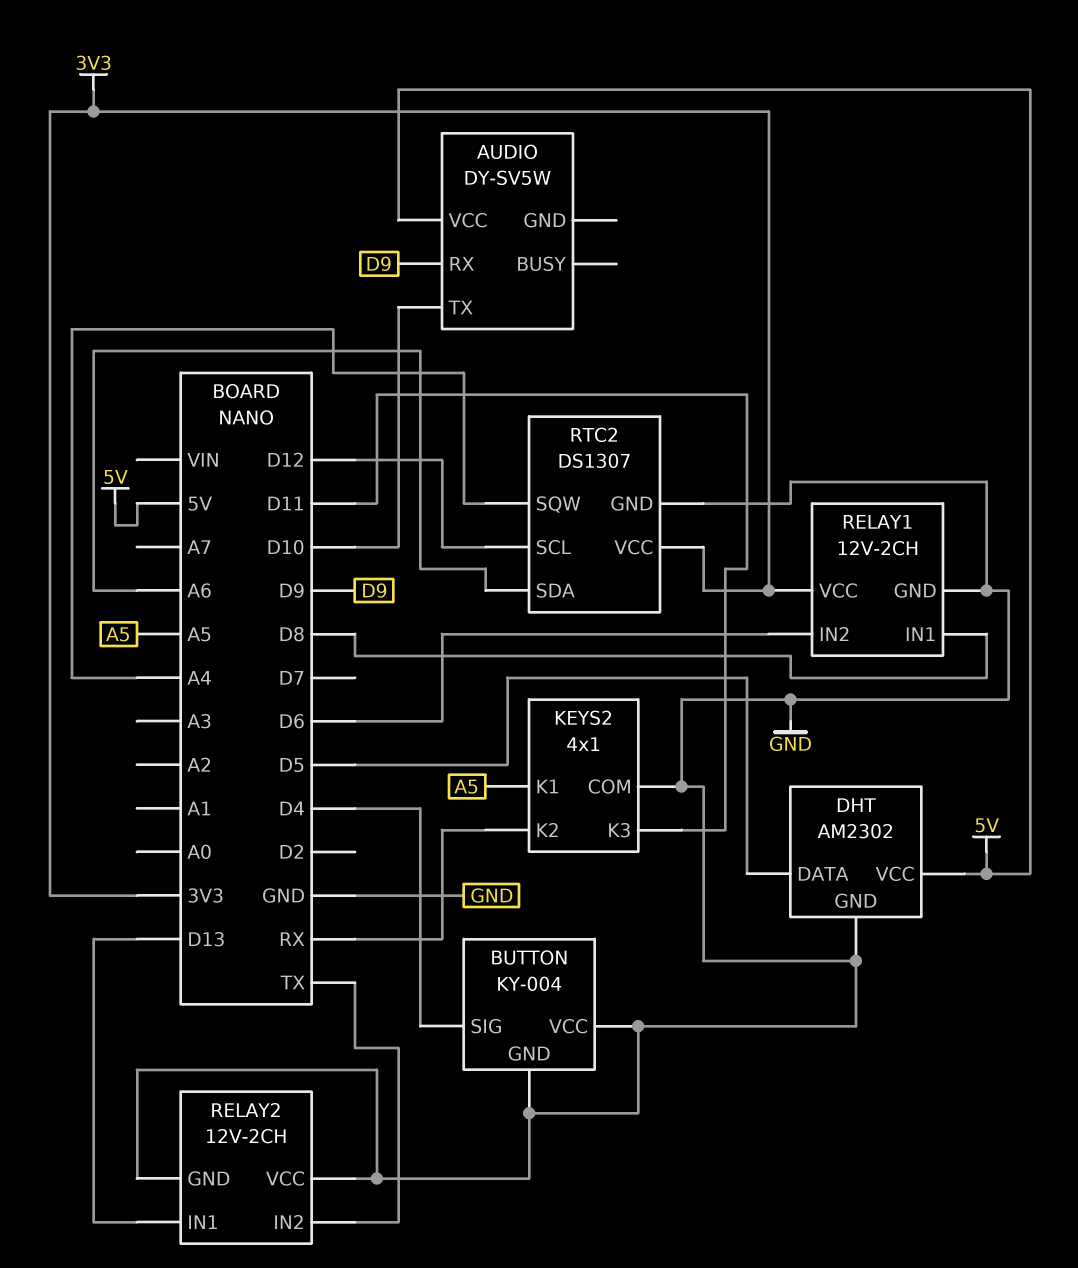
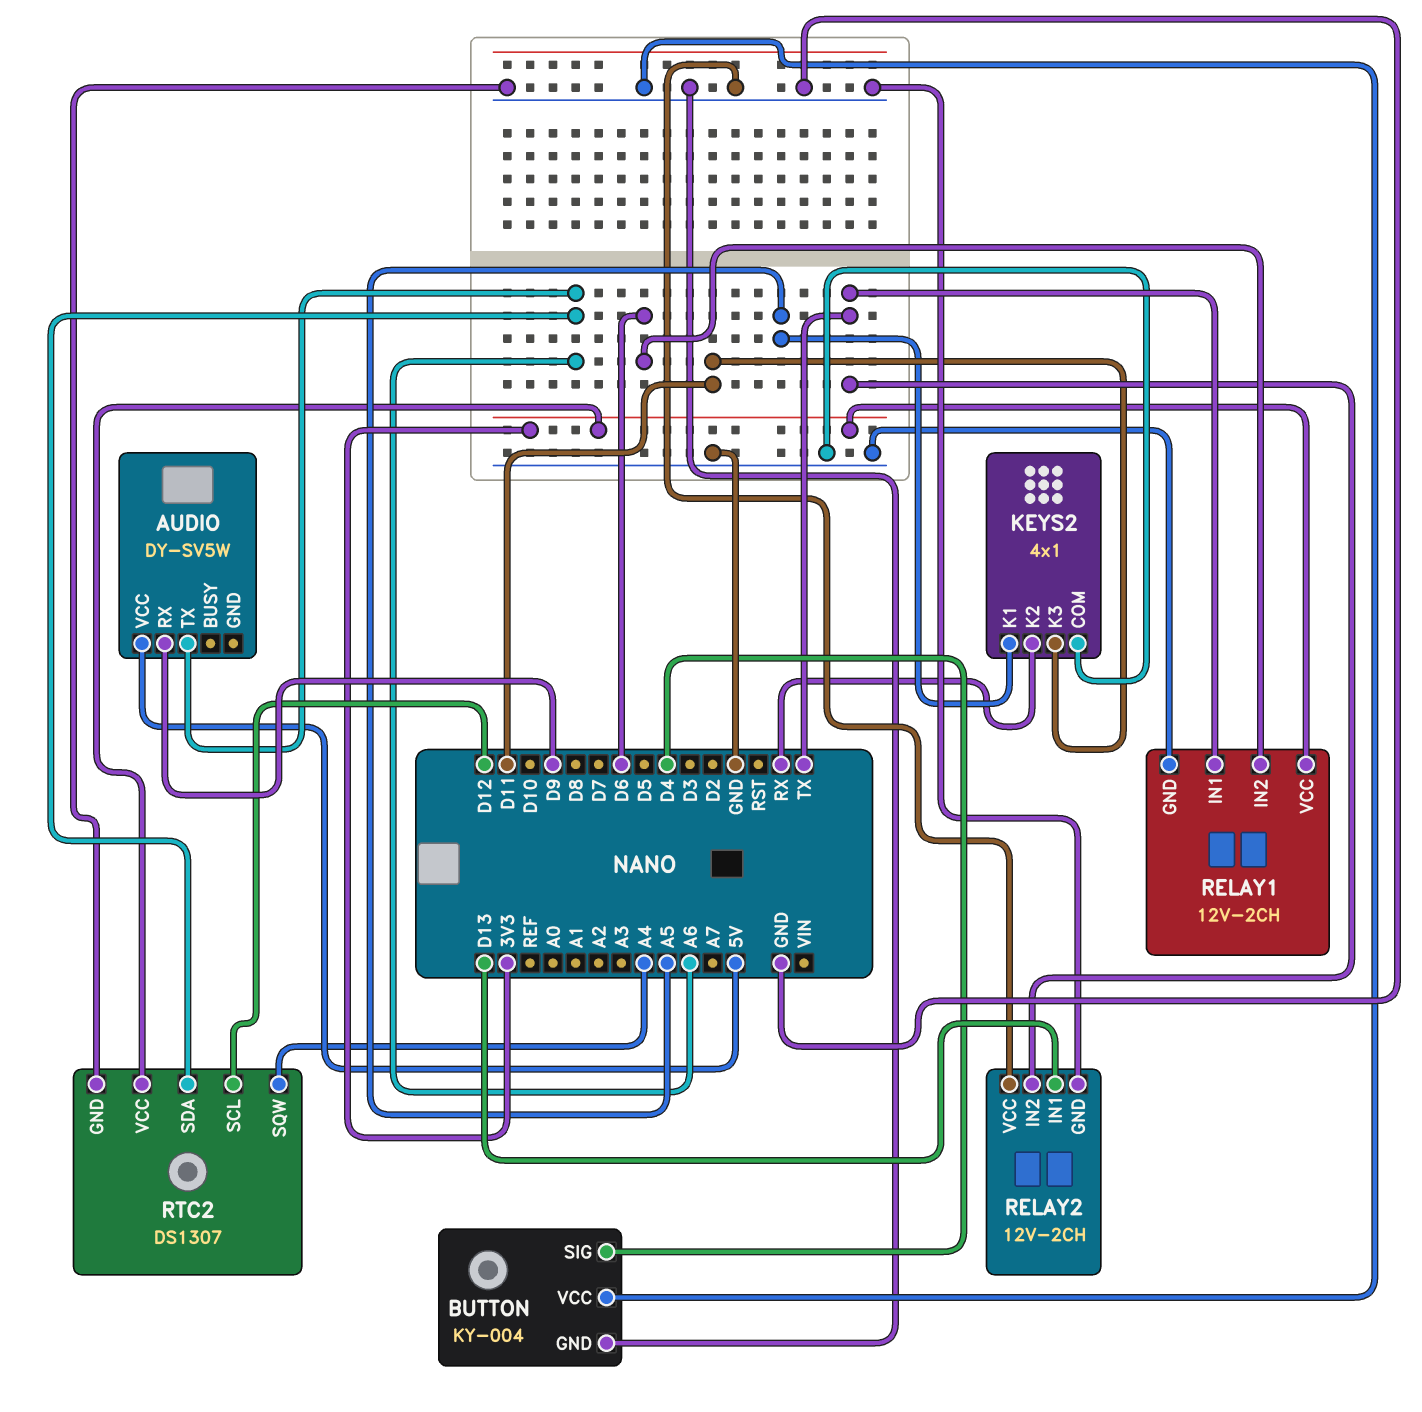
AUDIO pin TX: D10 -> A6
DHT: AM2302 -> none
DHT pin DATA: D5 -> none
DHT pin GND: GND -> none
DHT pin VCC: 5V -> none
RELAY1 pin IN1: D8 -> TX

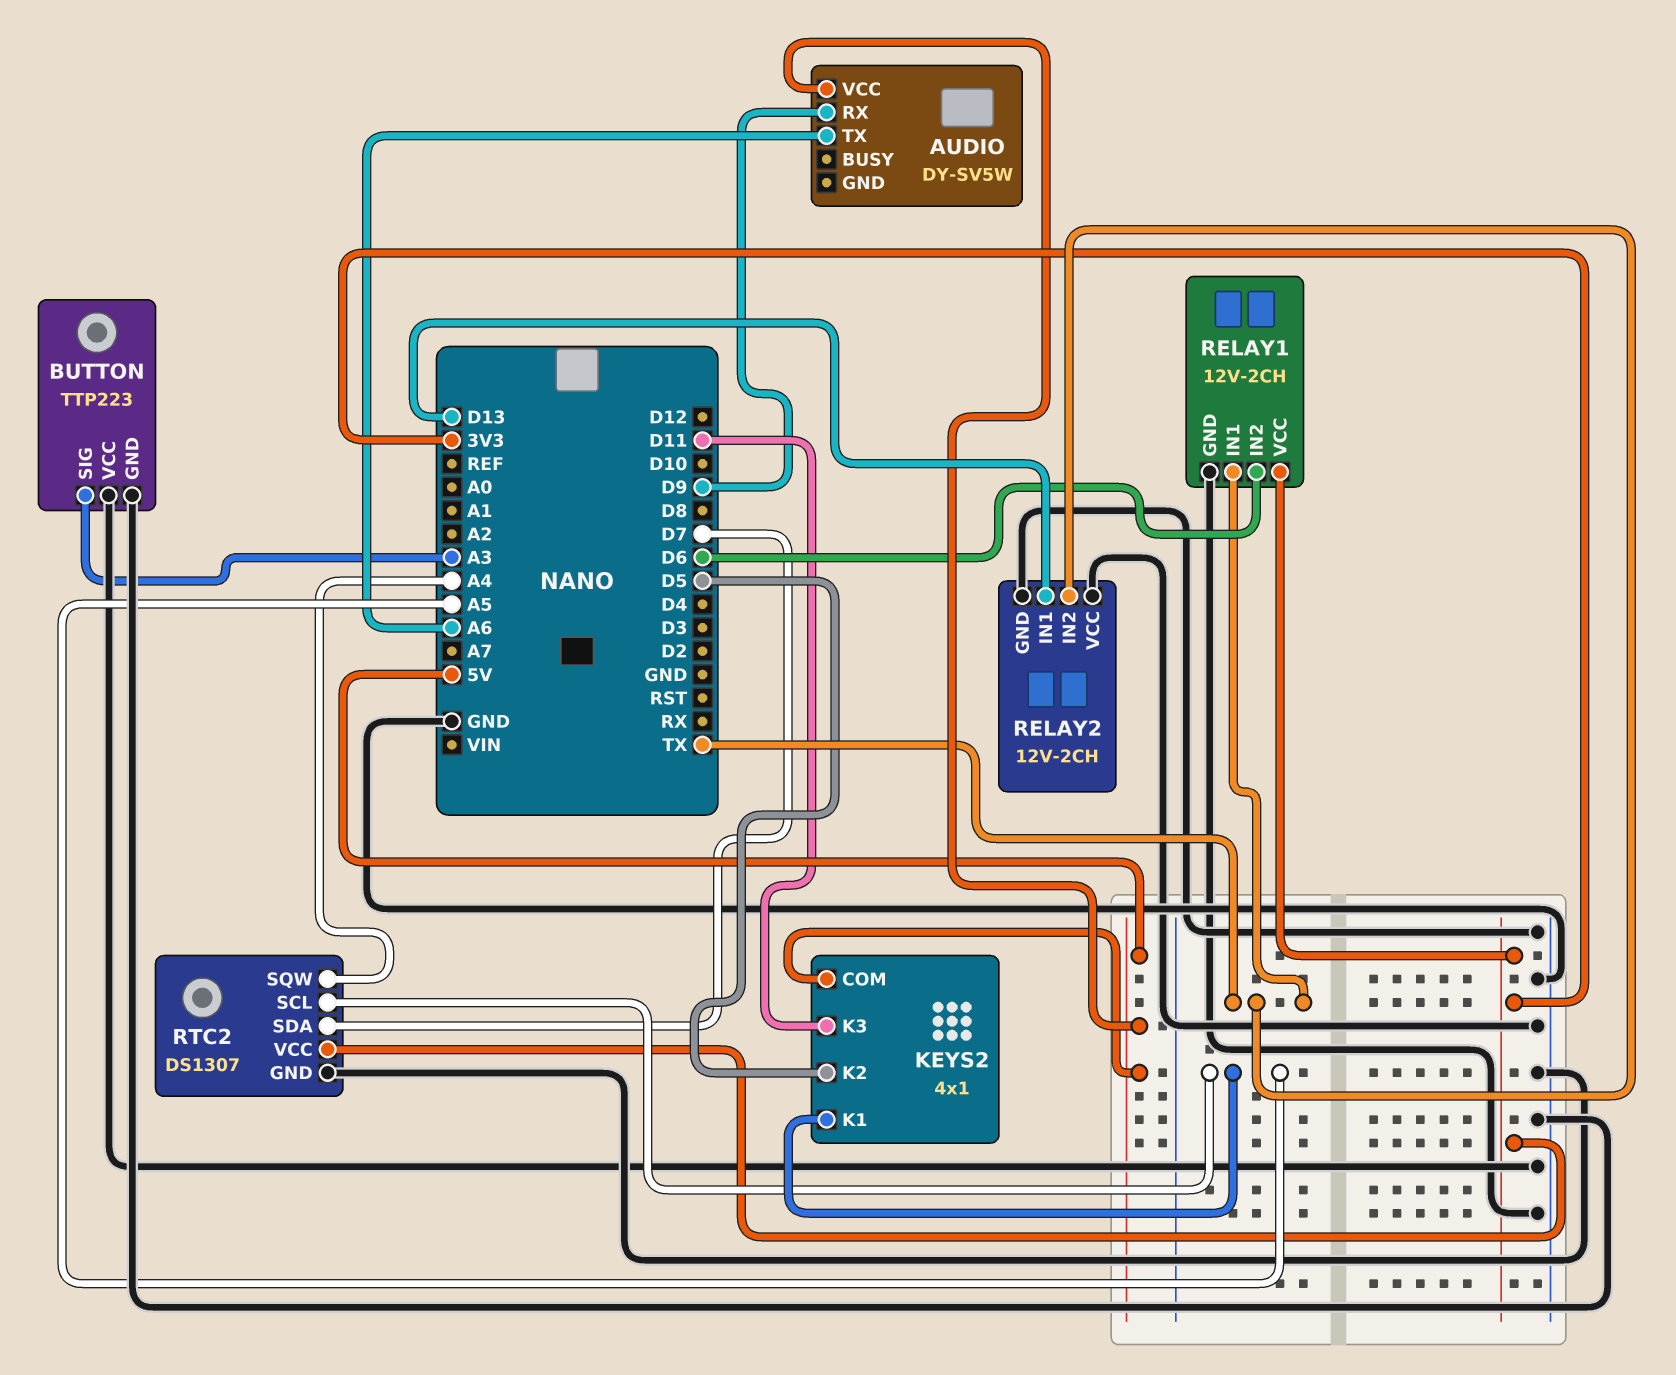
BUTTON: KY-004 -> TTP223
BUTTON pin SIG: D4 -> A3
KEYS2 pin COM: GND -> 5V
KEYS2 pin K2: RX -> D5
RTC2 pin SCL: D12 -> A5
RTC2 pin SDA: A6 -> D7

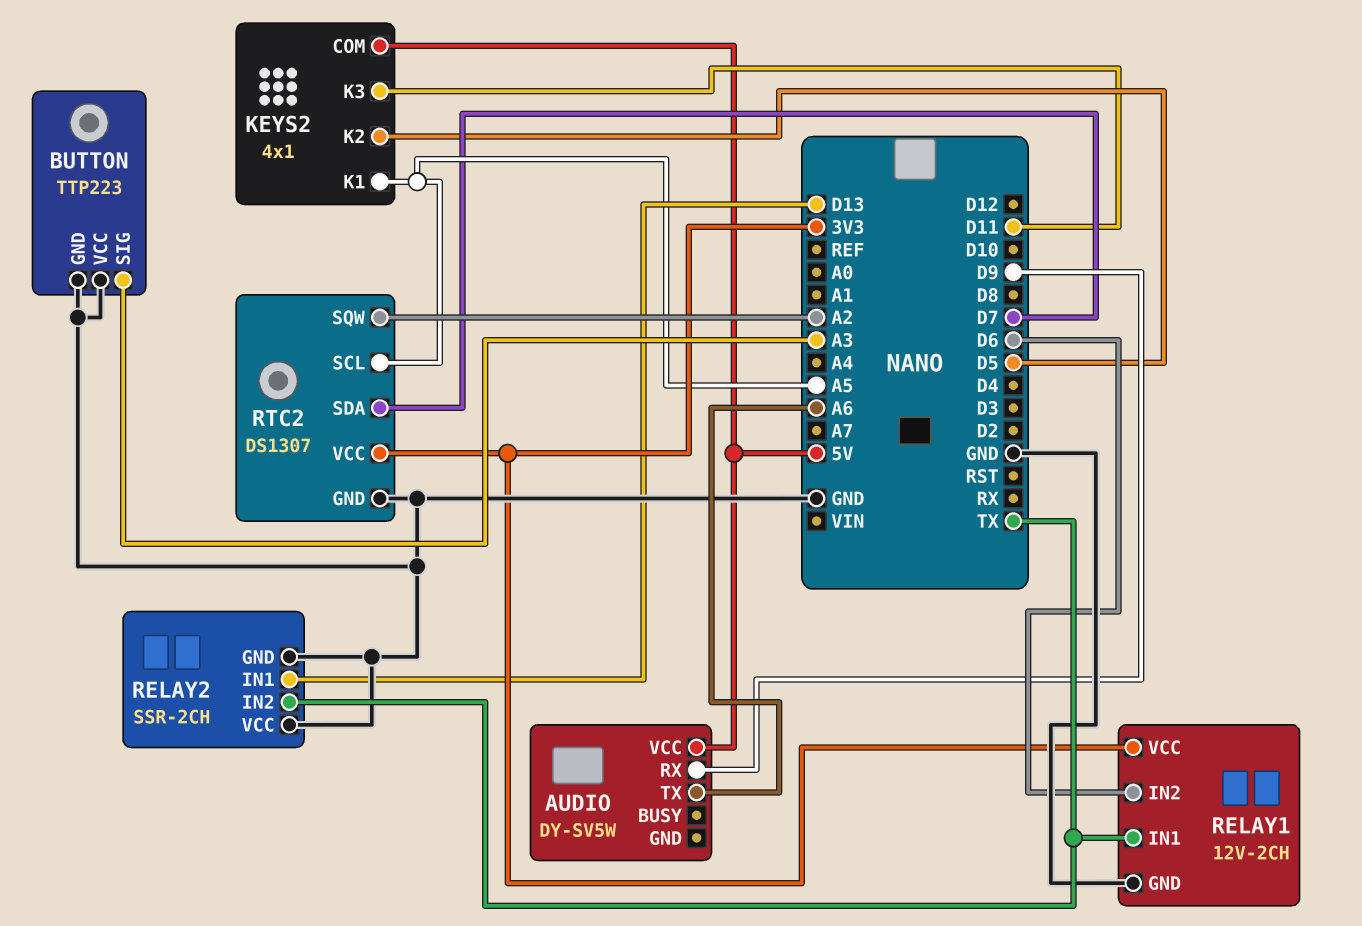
RELAY2: 12V-2CH -> SSR-2CH
RTC2 pin SQW: A4 -> A2

